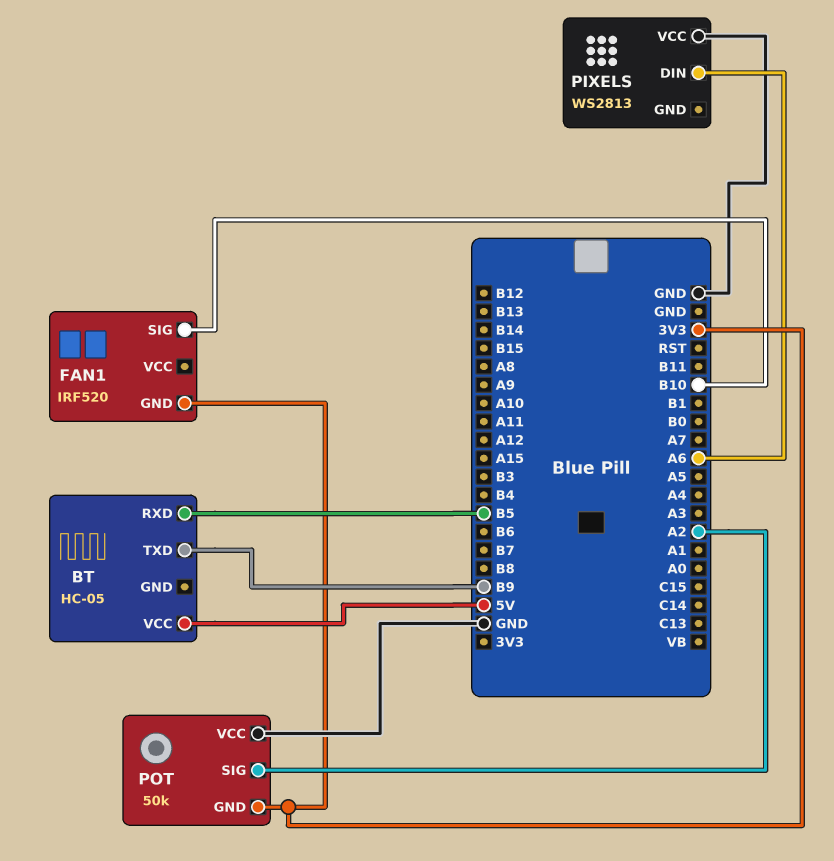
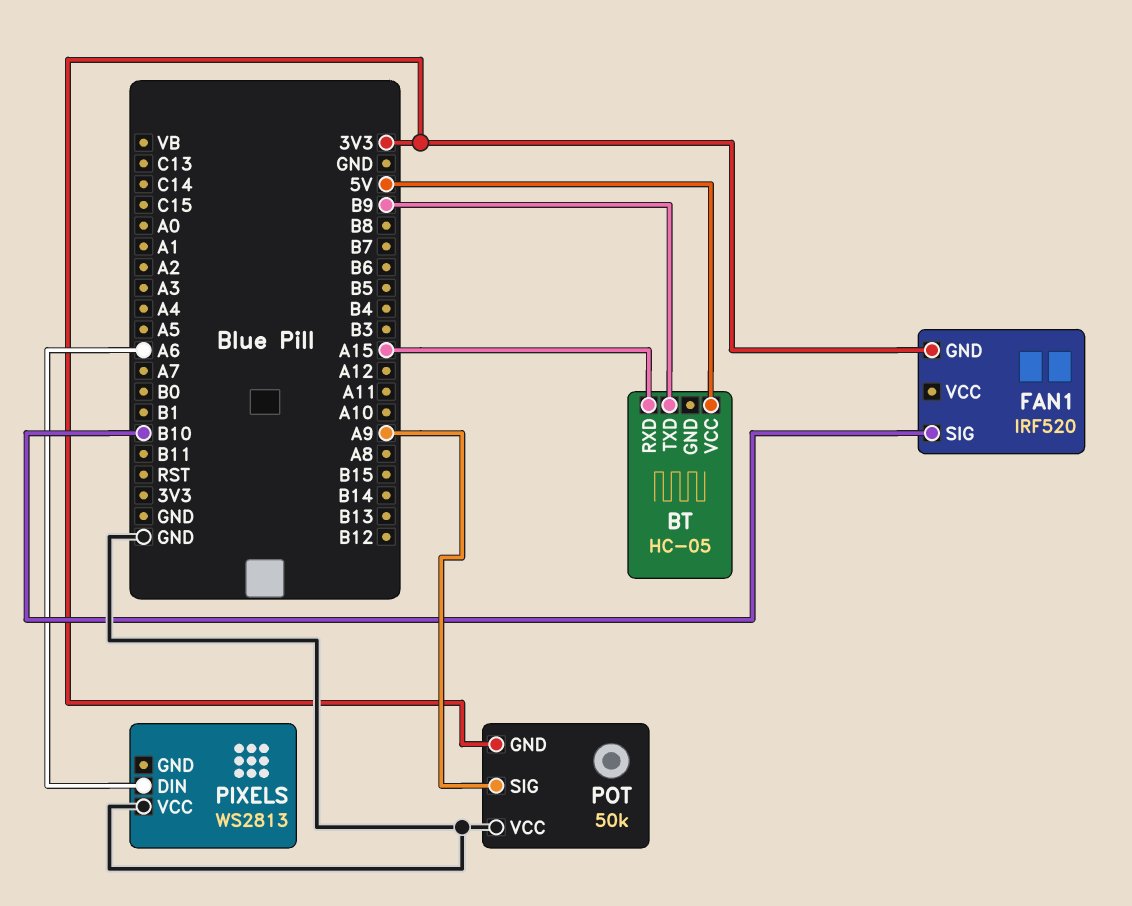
BT pin RXD: B5 -> A15
POT pin SIG: A2 -> A9

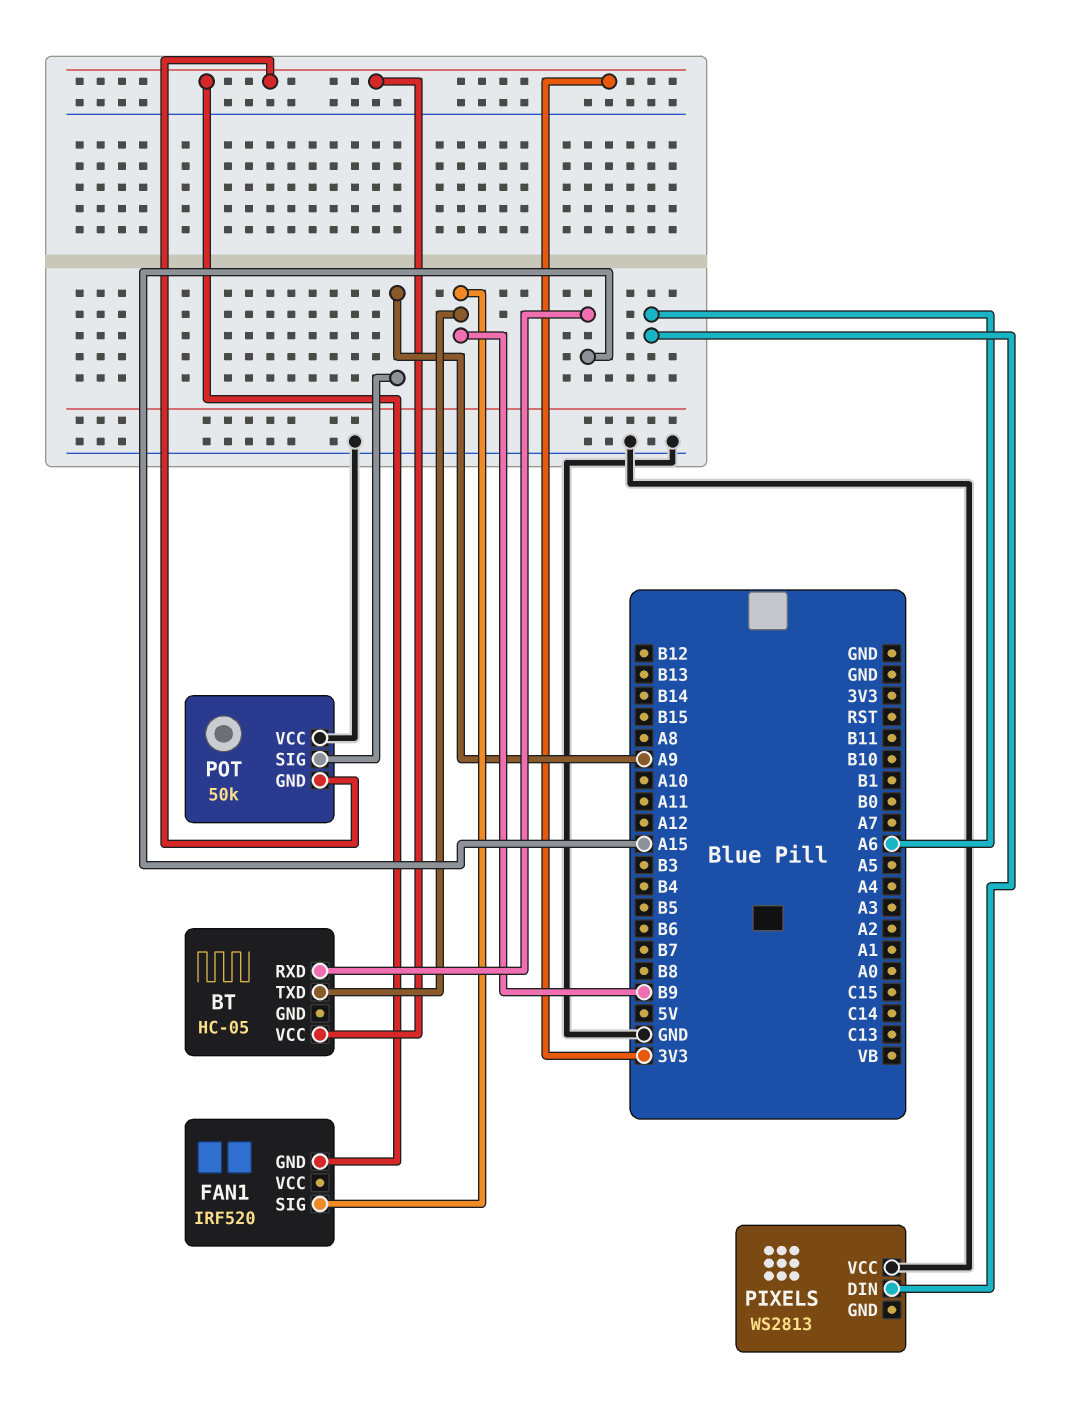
BT pin VCC: 5V -> 3V3
FAN1 pin SIG: B10 -> B9

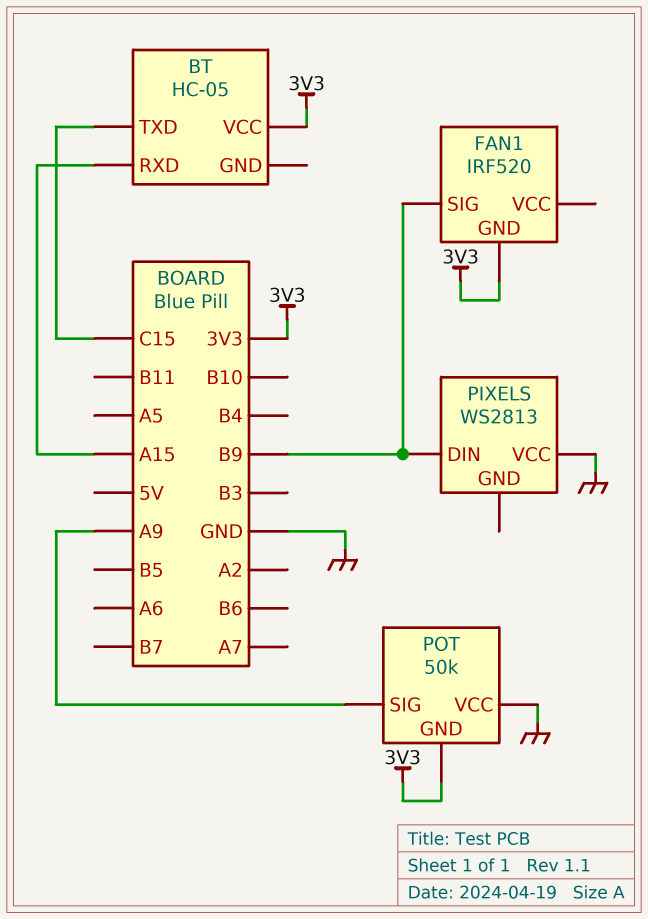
BT pin TXD: B9 -> C15
PIXELS pin DIN: A6 -> B9

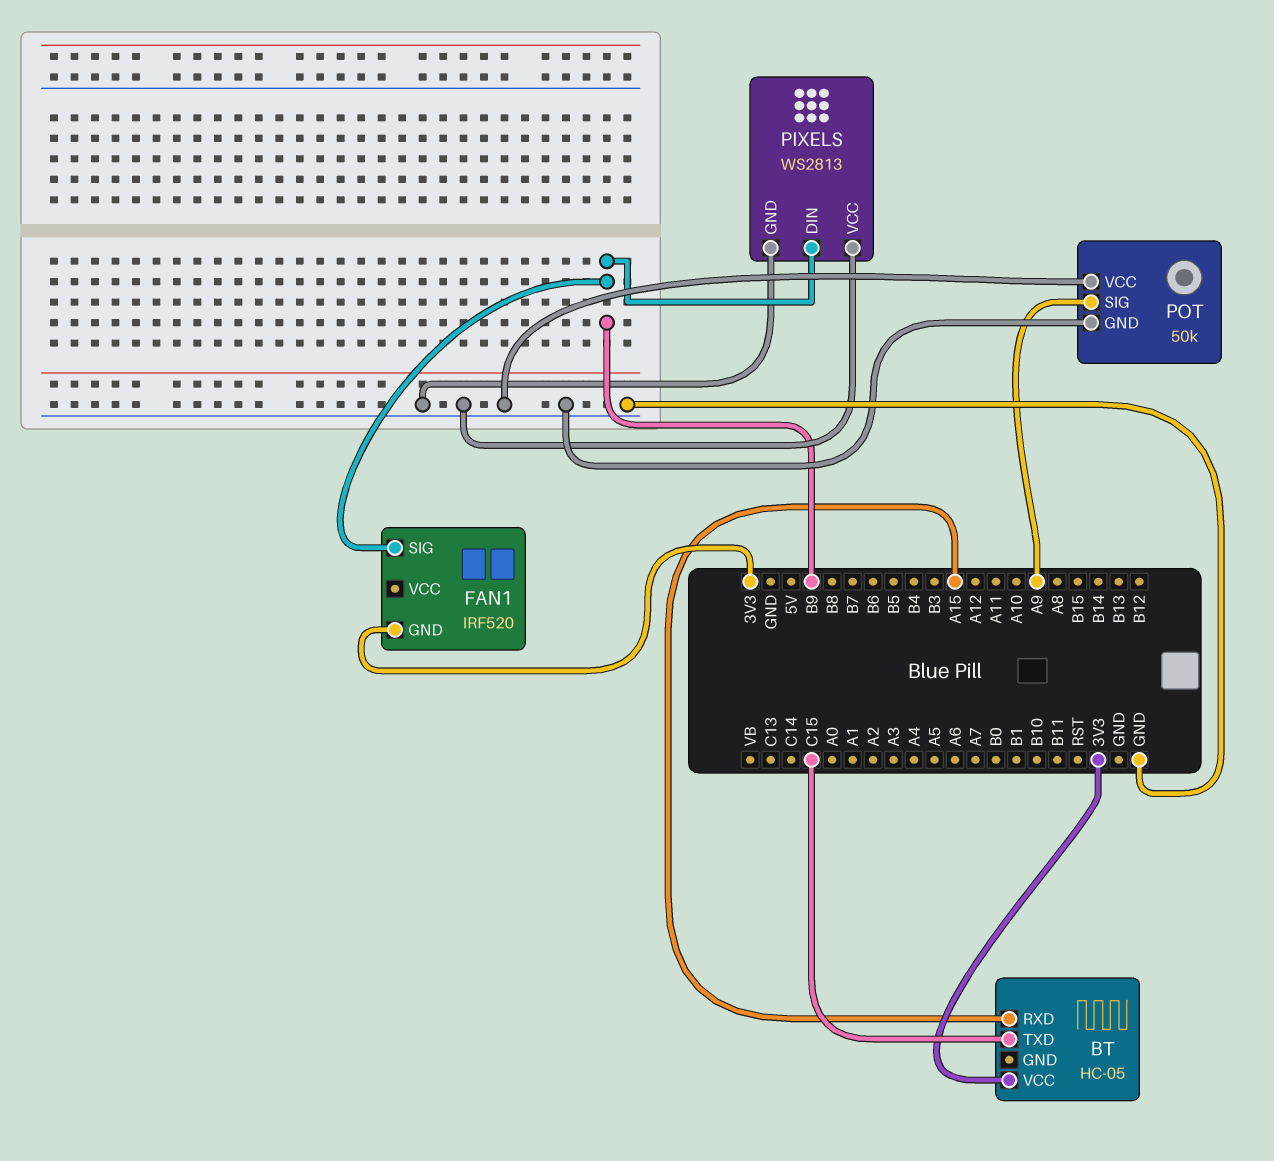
PIXELS pin GND: none -> GND
POT pin GND: 3V3 -> GND

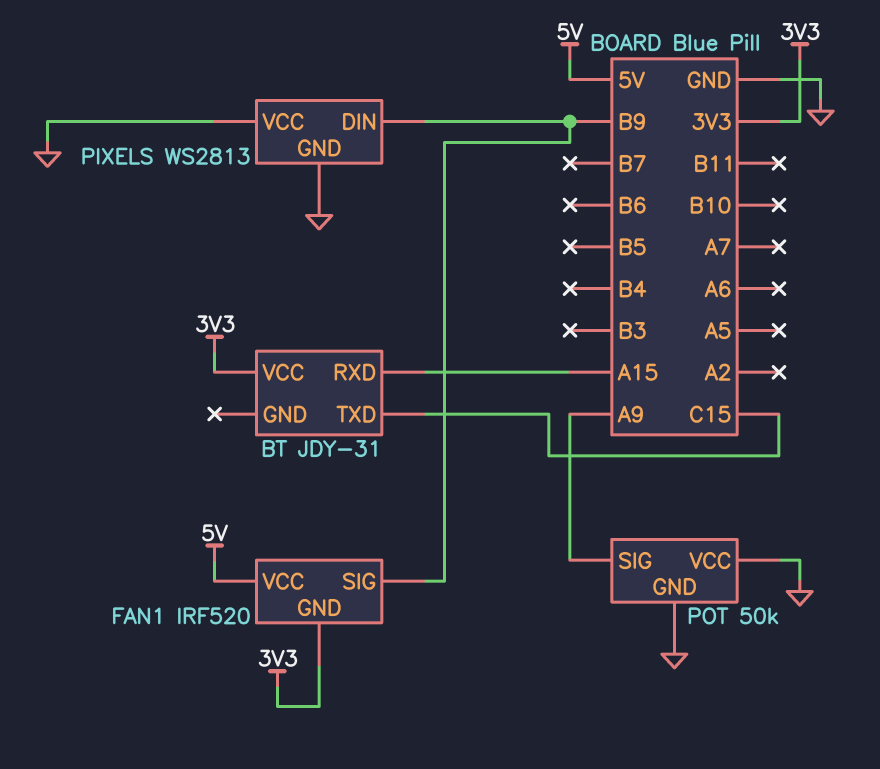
BT: HC-05 -> JDY-31
FAN1 pin VCC: none -> 5V

